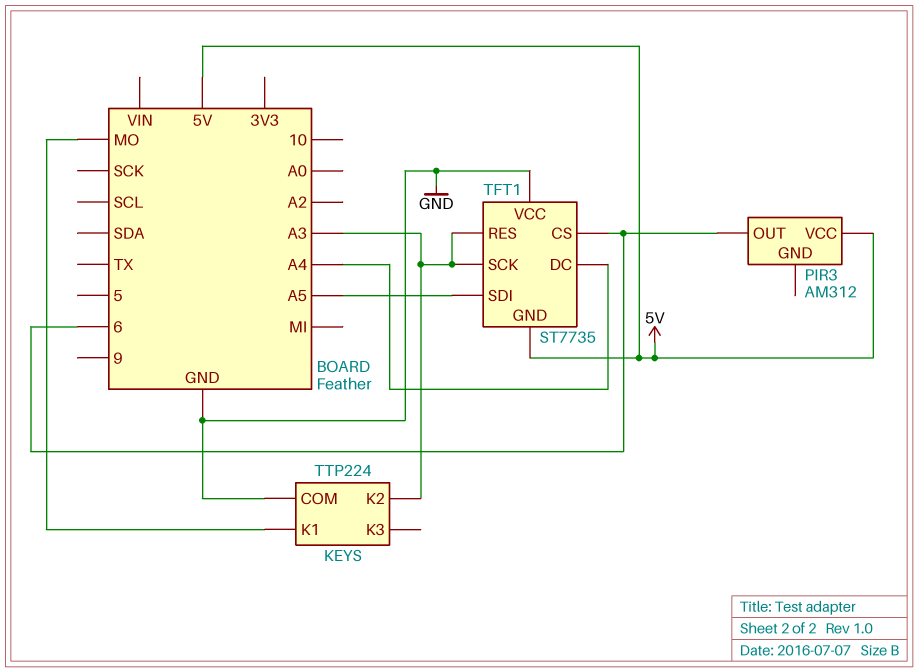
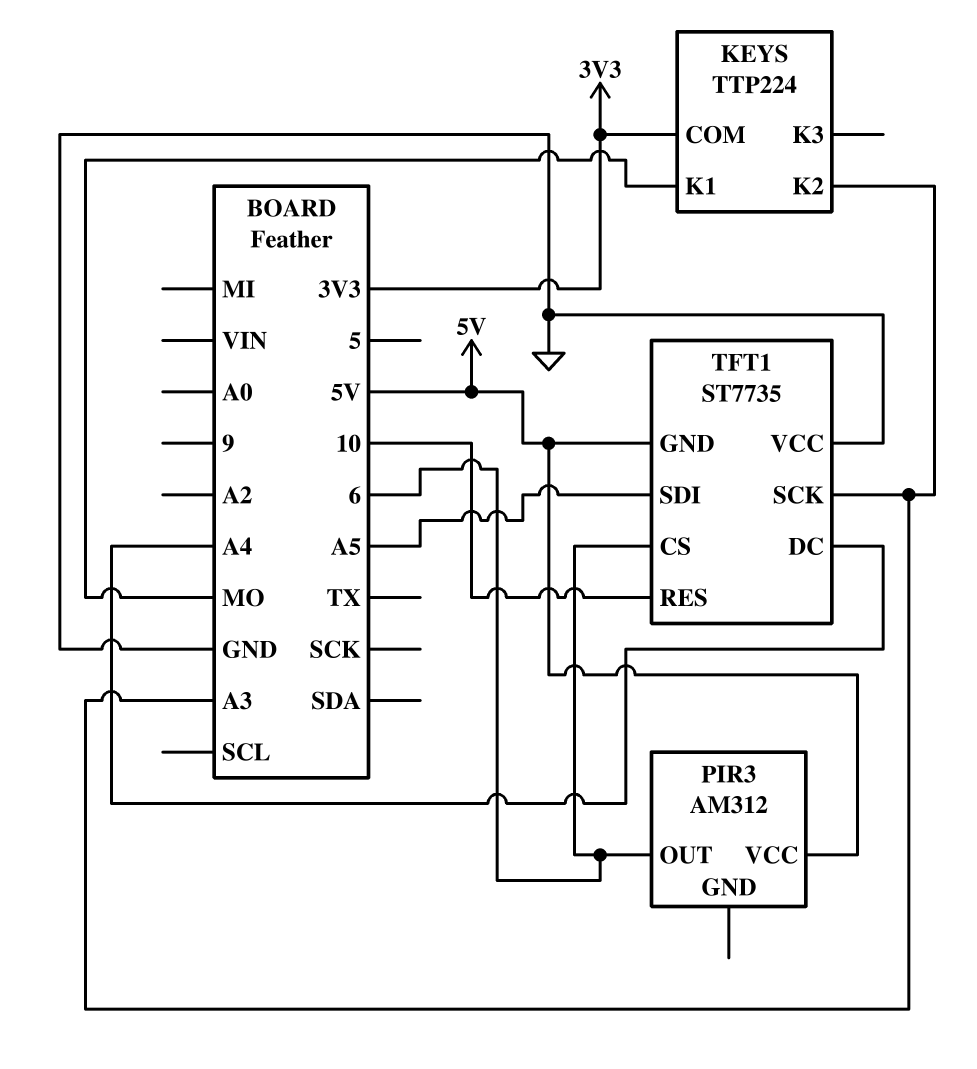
KEYS pin COM: GND -> 3V3
TFT1 pin RES: A3 -> 10

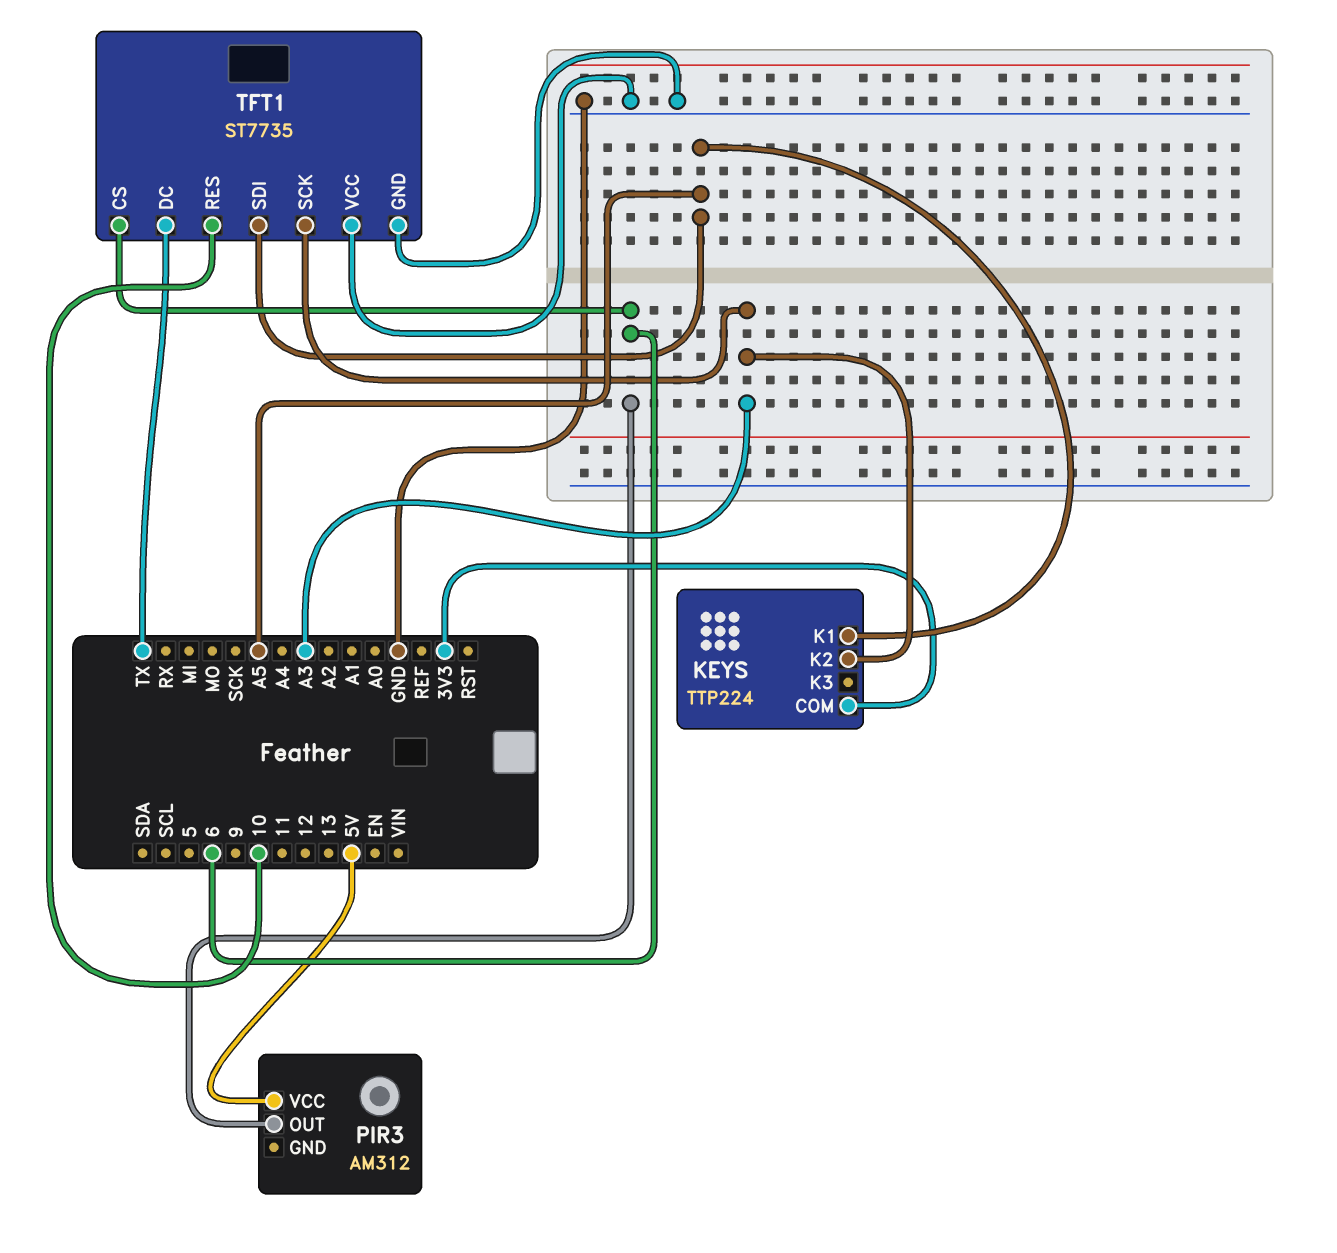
KEYS pin K1: MO -> A5
TFT1 pin DC: A4 -> TX
TFT1 pin GND: 5V -> GND

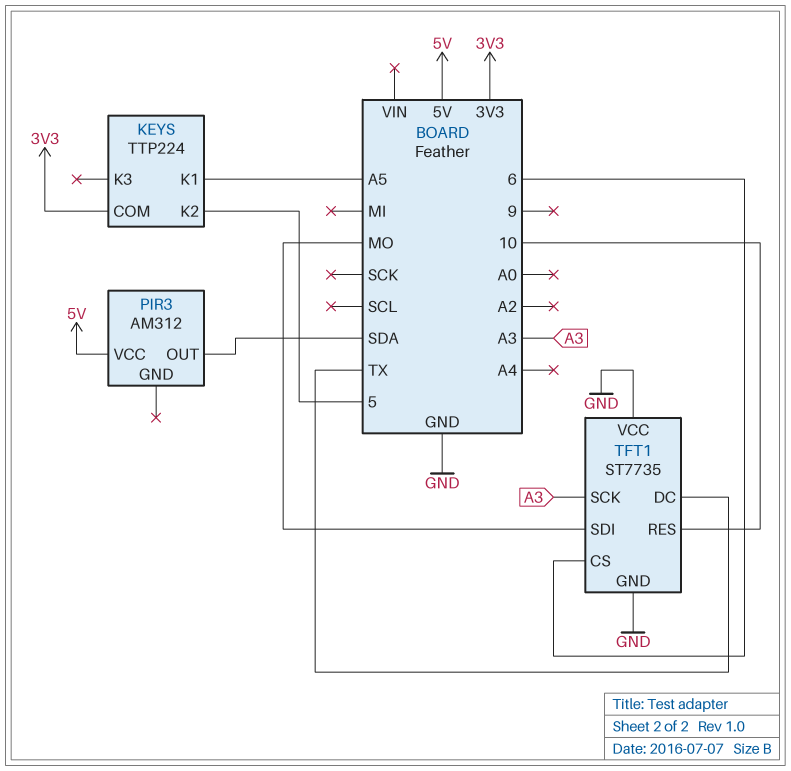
KEYS pin K2: A3 -> 5
PIR3 pin OUT: 6 -> SDA
TFT1 pin SDI: A5 -> MO

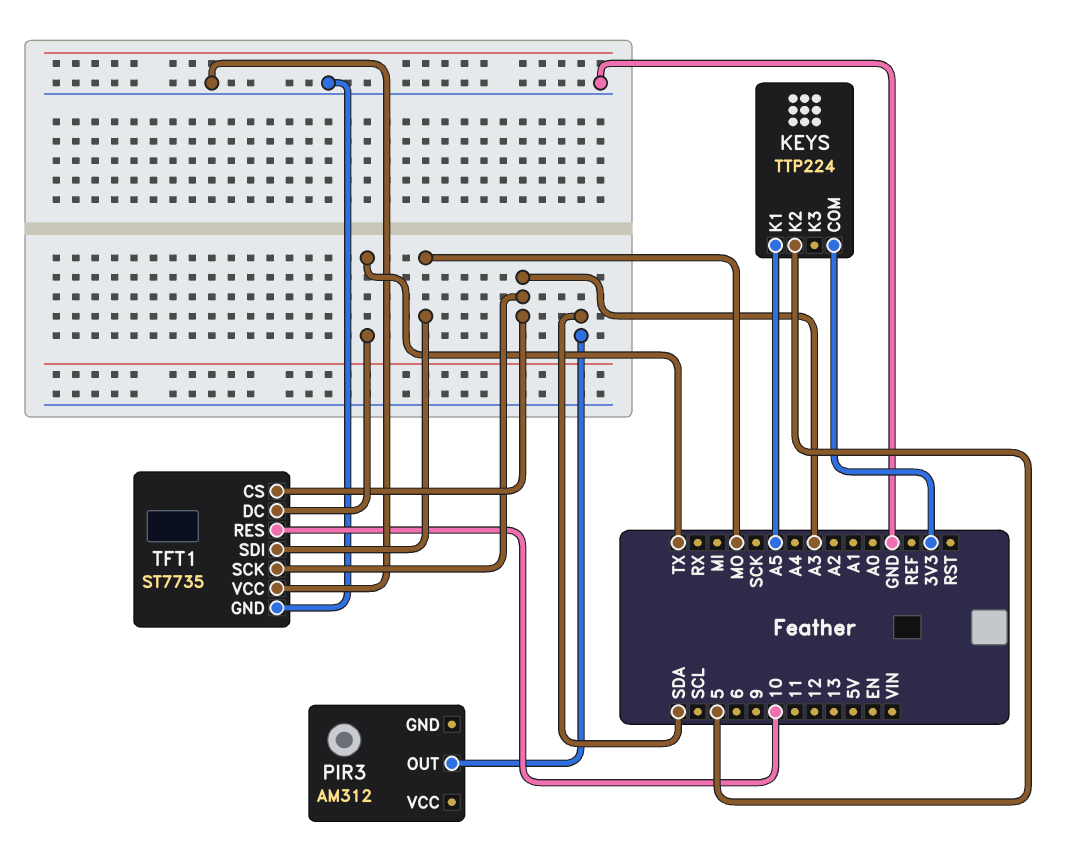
PIR3 pin VCC: 5V -> none
TFT1 pin CS: 6 -> A3

